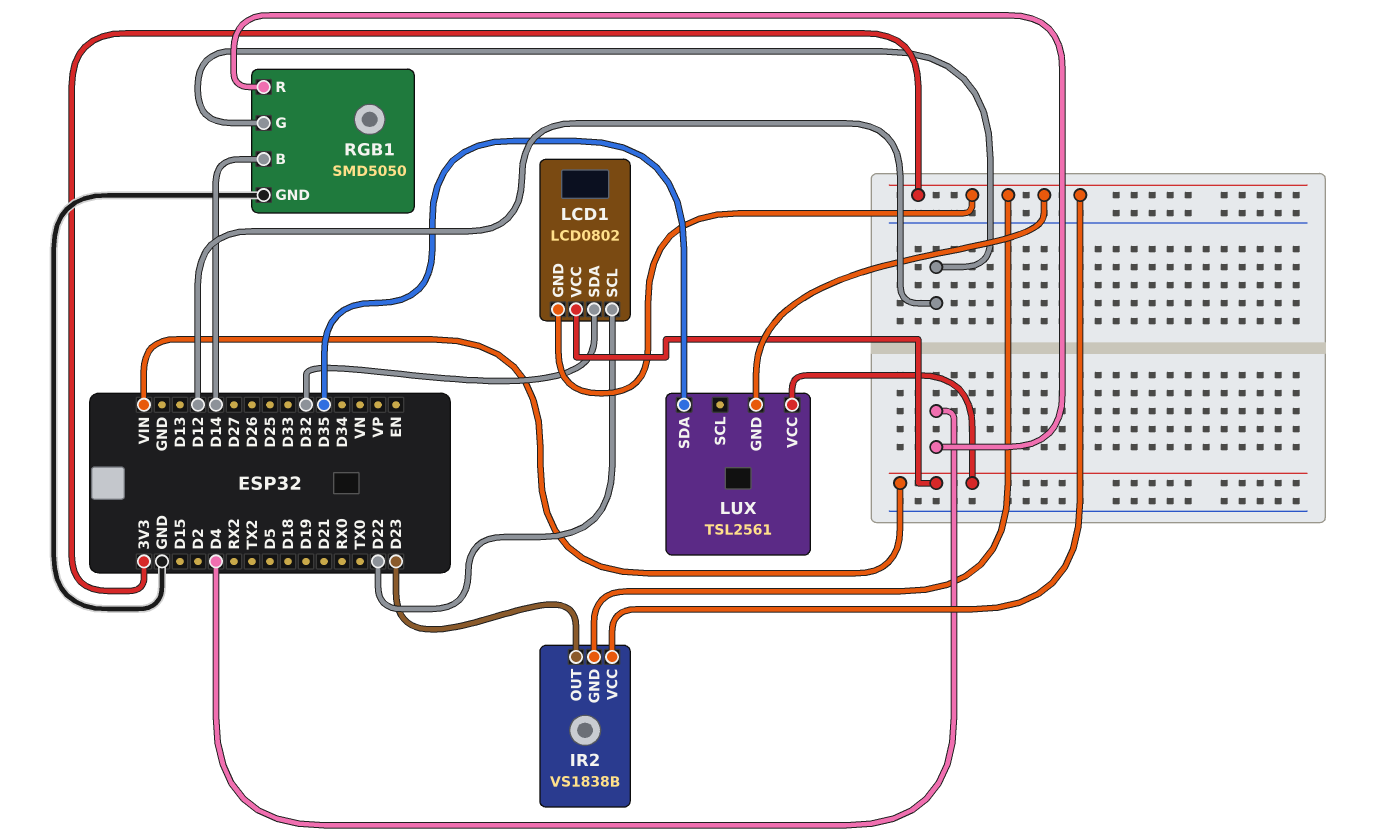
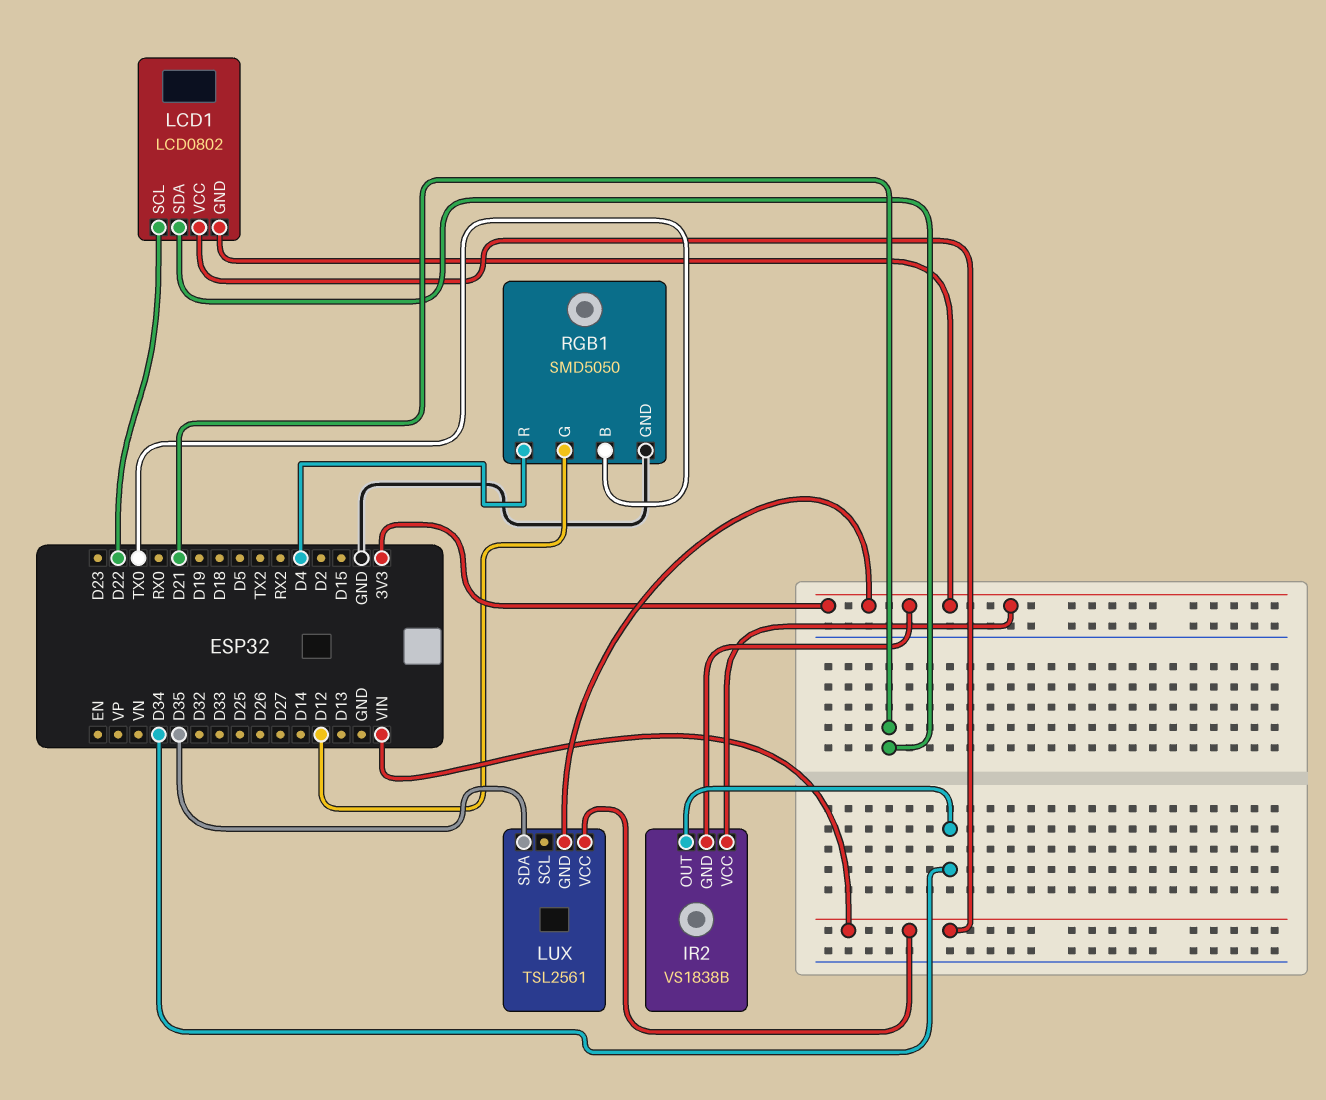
IR2 pin OUT: D23 -> D34
LCD1 pin SDA: D32 -> D21
RGB1 pin B: D14 -> TX0

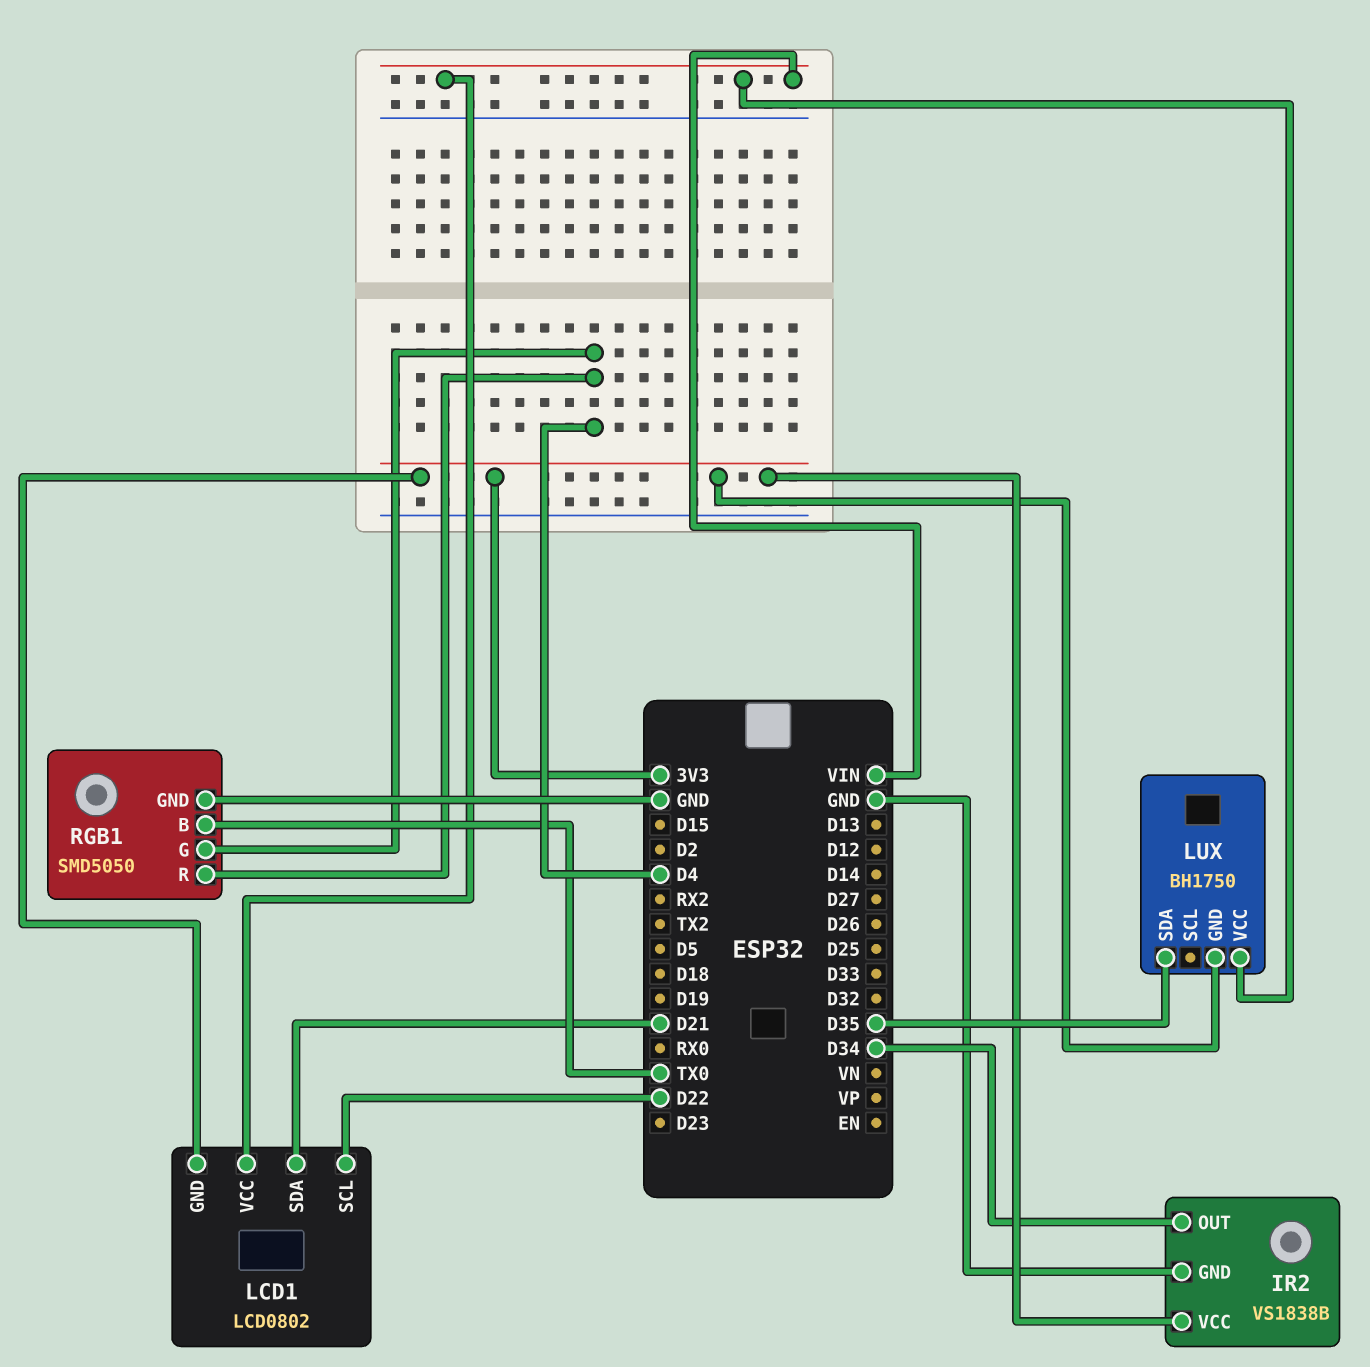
IR2 pin GND: 3V3 -> GND
LUX: TSL2561 -> BH1750
RGB1 pin G: D12 -> D4

